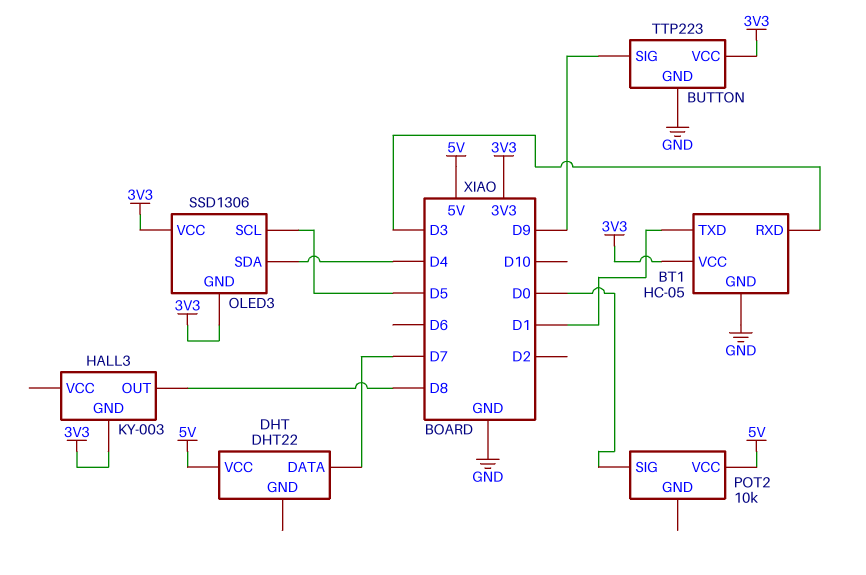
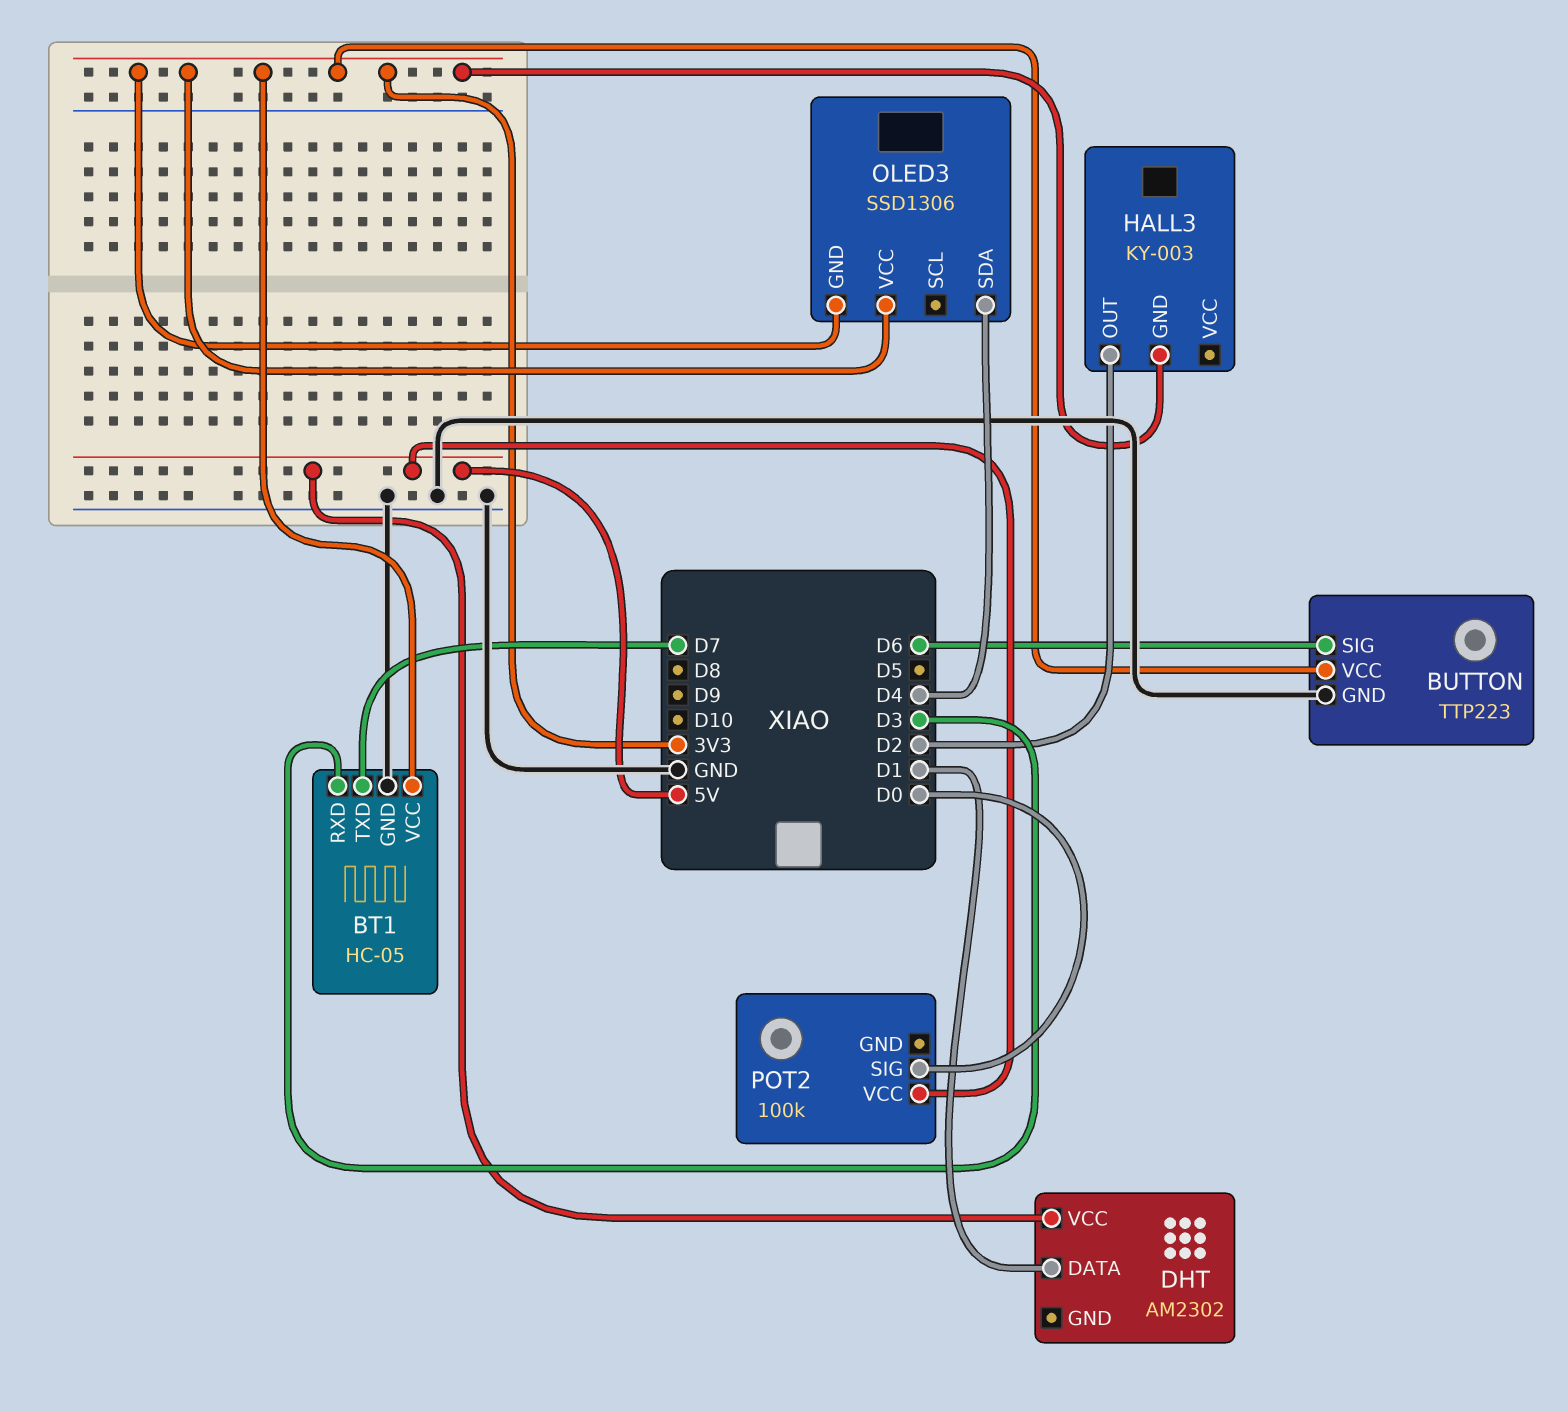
BT1 pin TXD: D1 -> D7
BUTTON pin SIG: D9 -> D6
DHT: DHT22 -> AM2302
DHT pin DATA: D7 -> D1
HALL3 pin OUT: D8 -> D2
OLED3 pin SCL: D5 -> none
POT2: 10k -> 100k

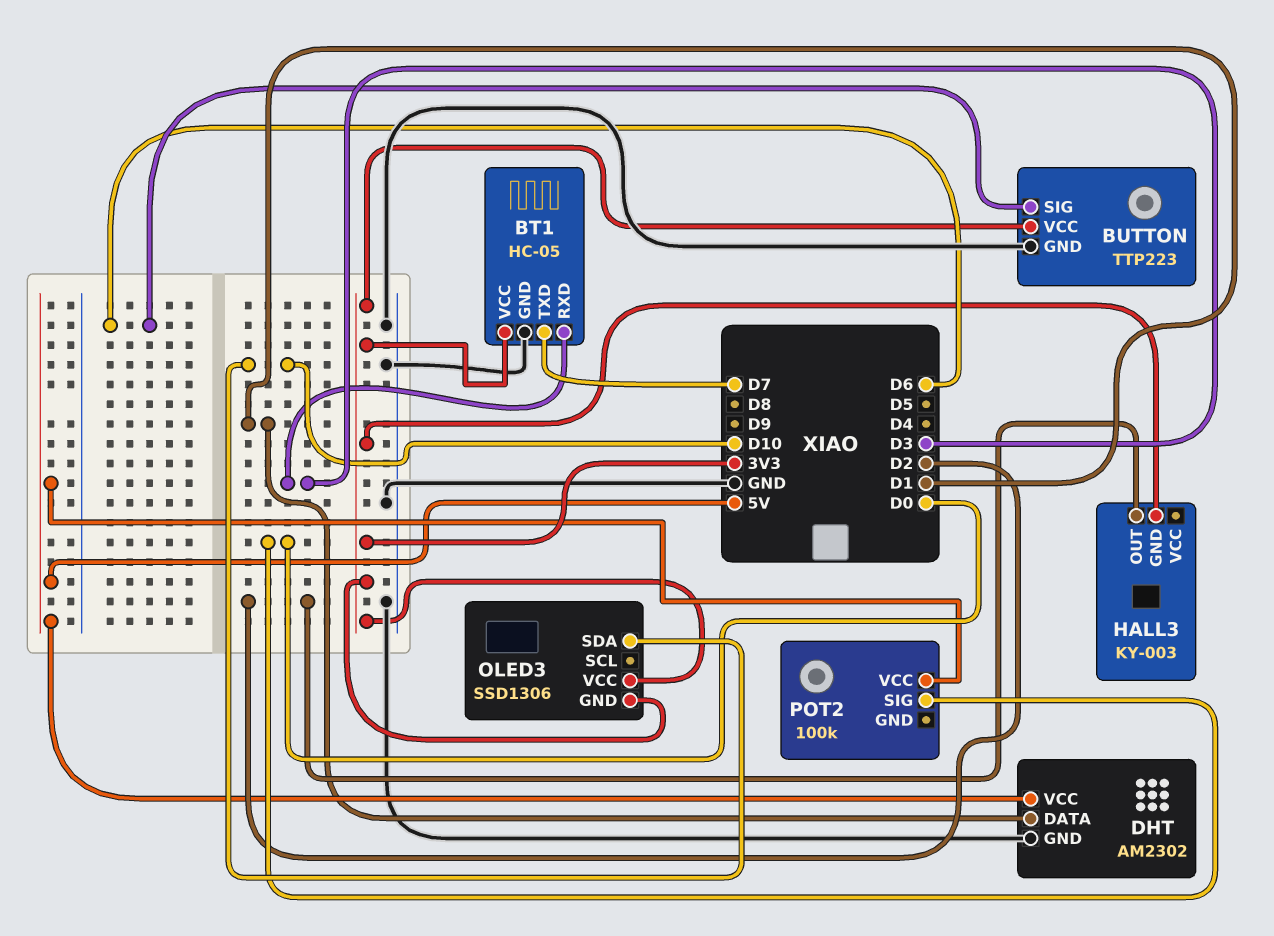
DHT pin GND: none -> GND
OLED3 pin SDA: D4 -> D10

